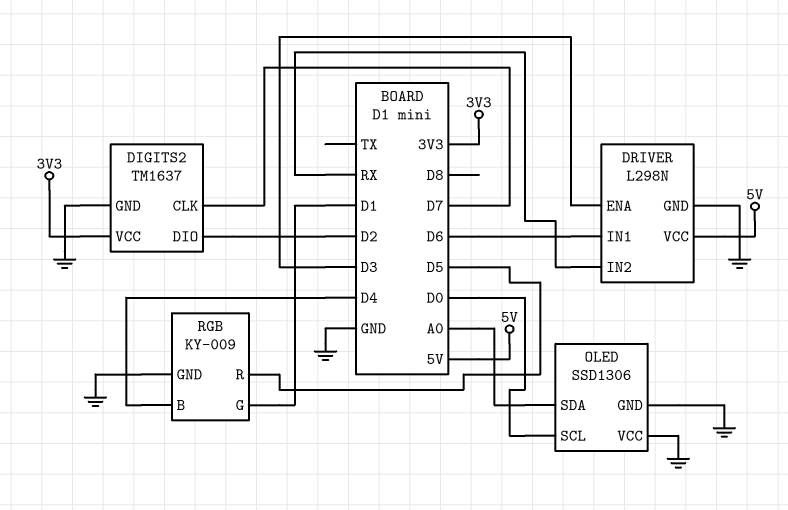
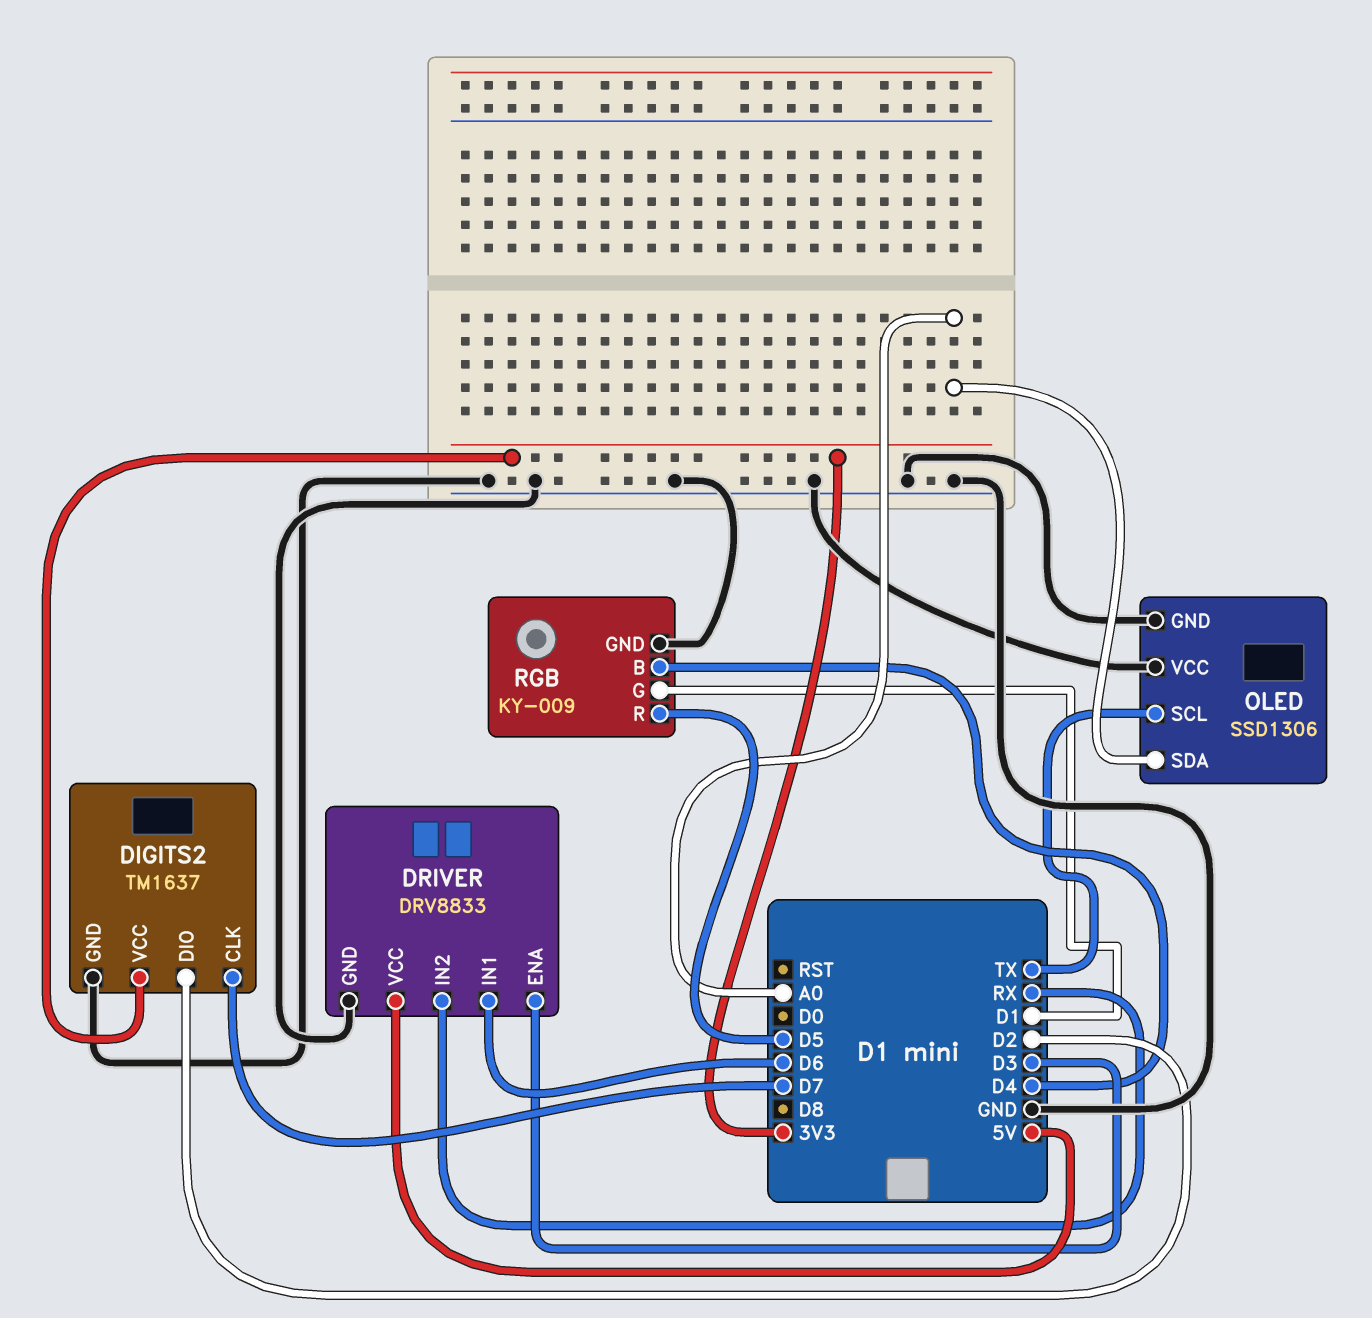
DRIVER: L298N -> DRV8833
OLED pin SCL: D0 -> TX

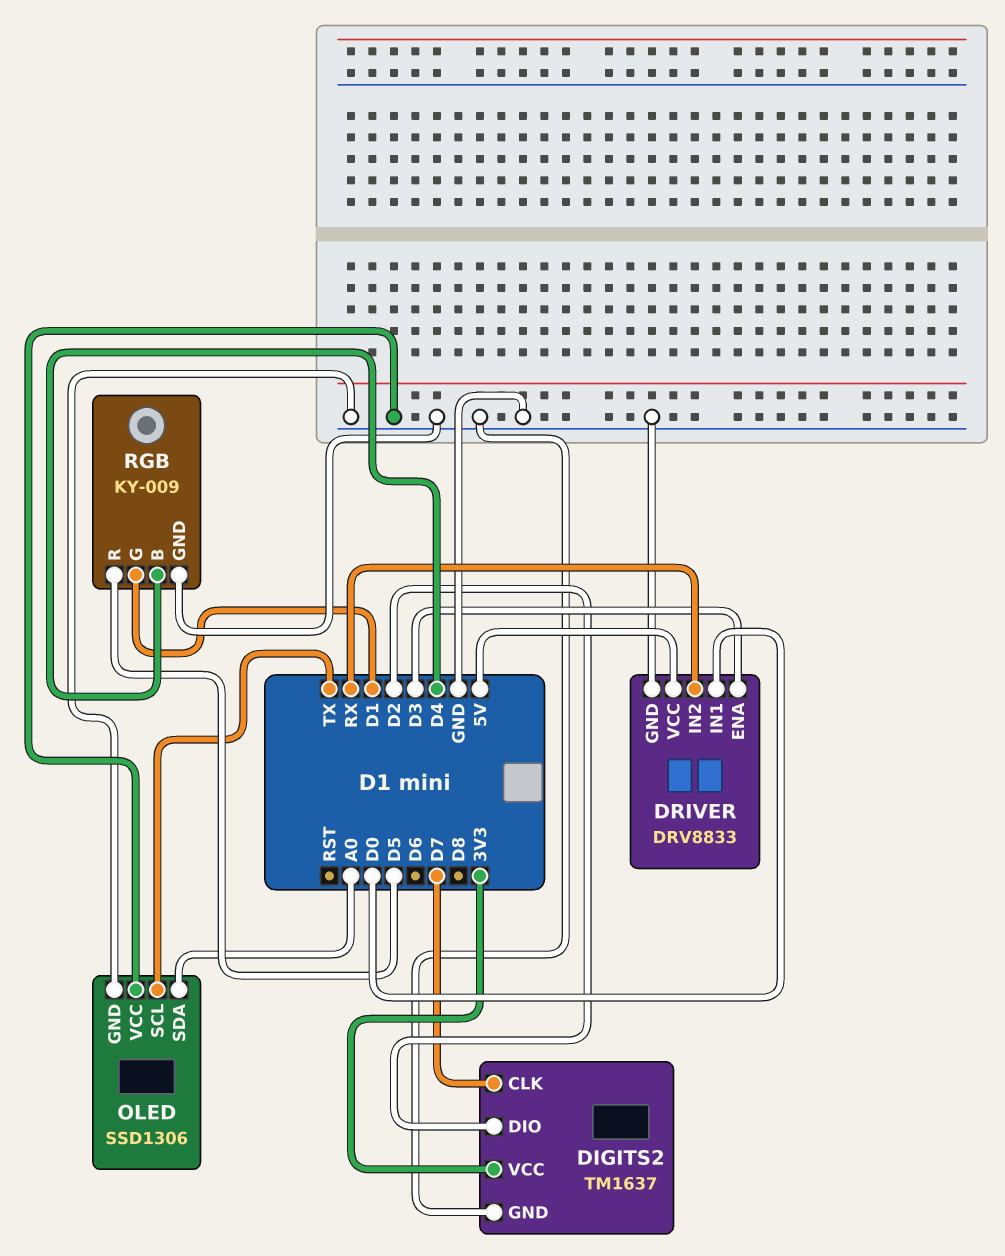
DRIVER pin IN1: D6 -> D0

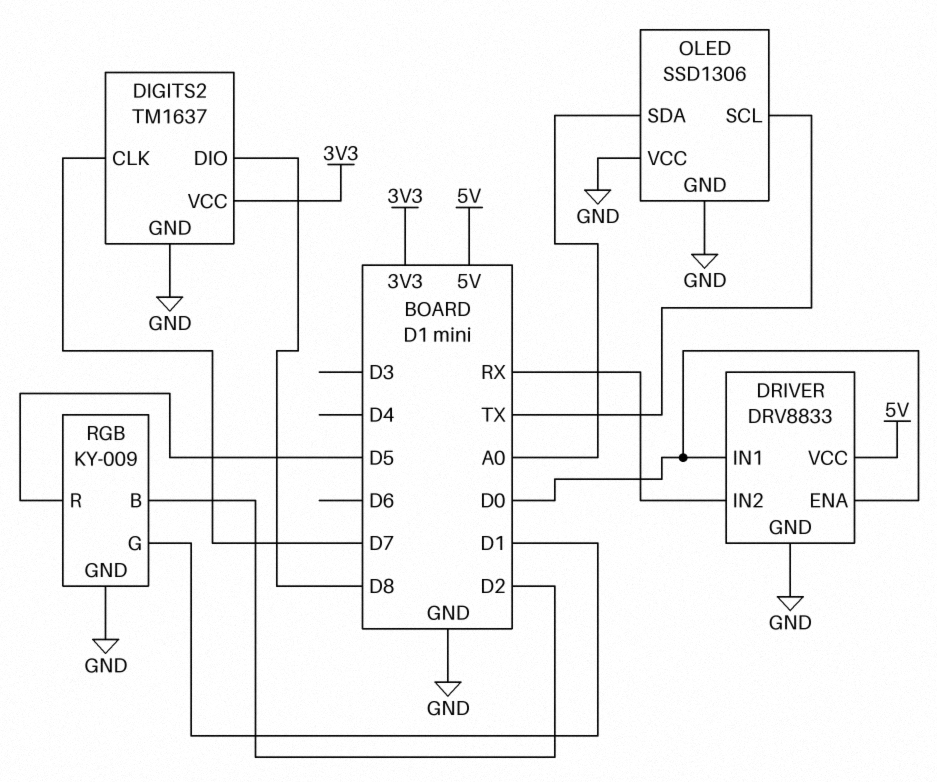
DIGITS2 pin DIO: D2 -> D8
DRIVER pin ENA: D3 -> D0
RGB pin B: D4 -> D2

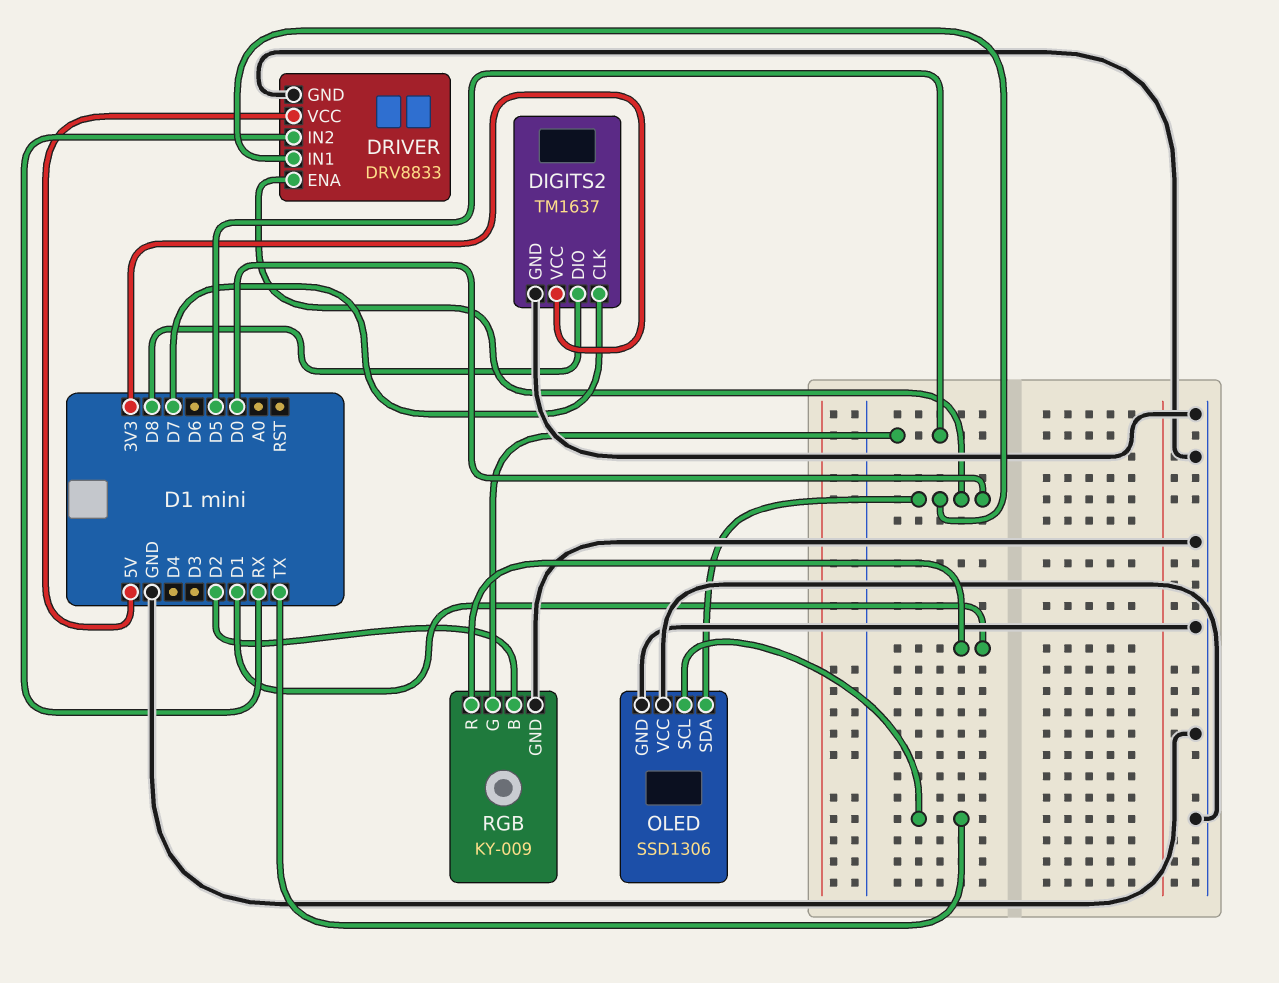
OLED pin SDA: A0 -> D0
RGB pin G: D1 -> D5
RGB pin R: D5 -> D1

